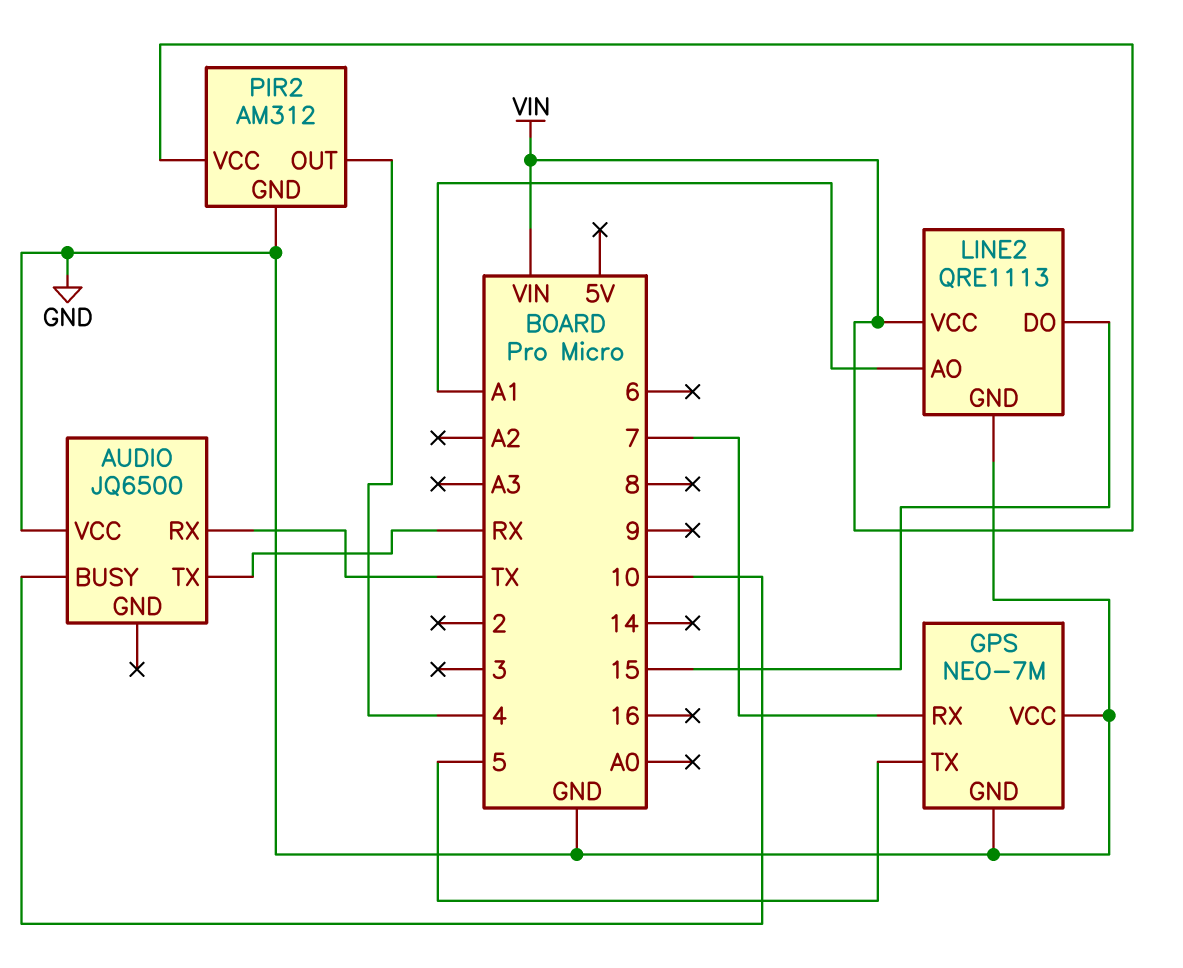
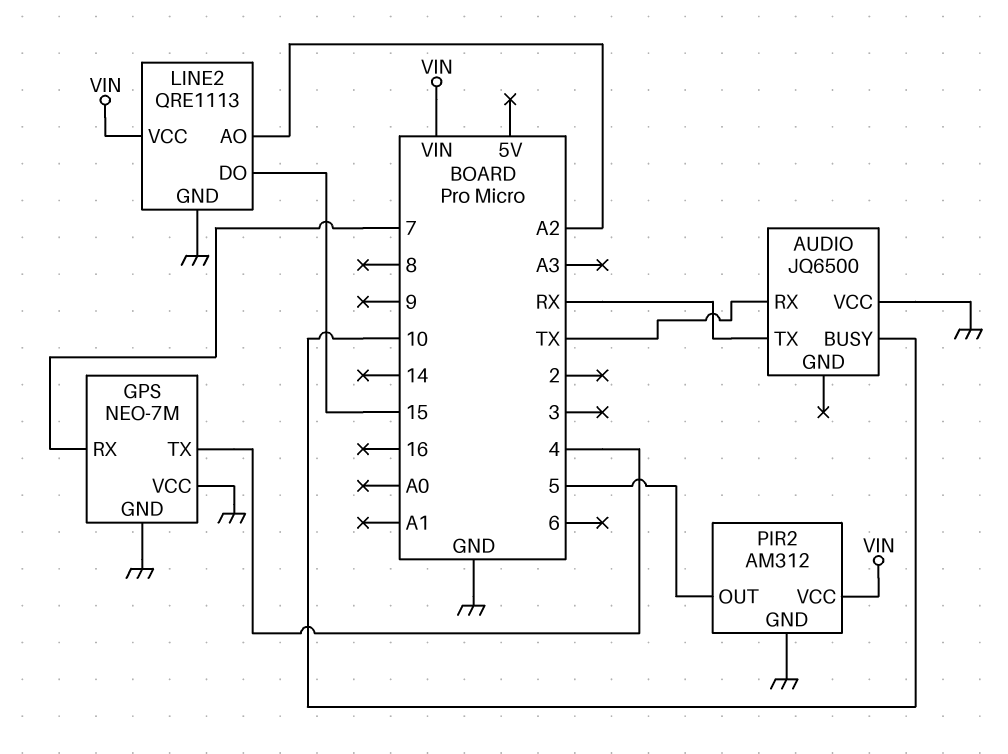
GPS pin TX: 5 -> 4
LINE2 pin AO: A1 -> A2
PIR2 pin OUT: 4 -> 5

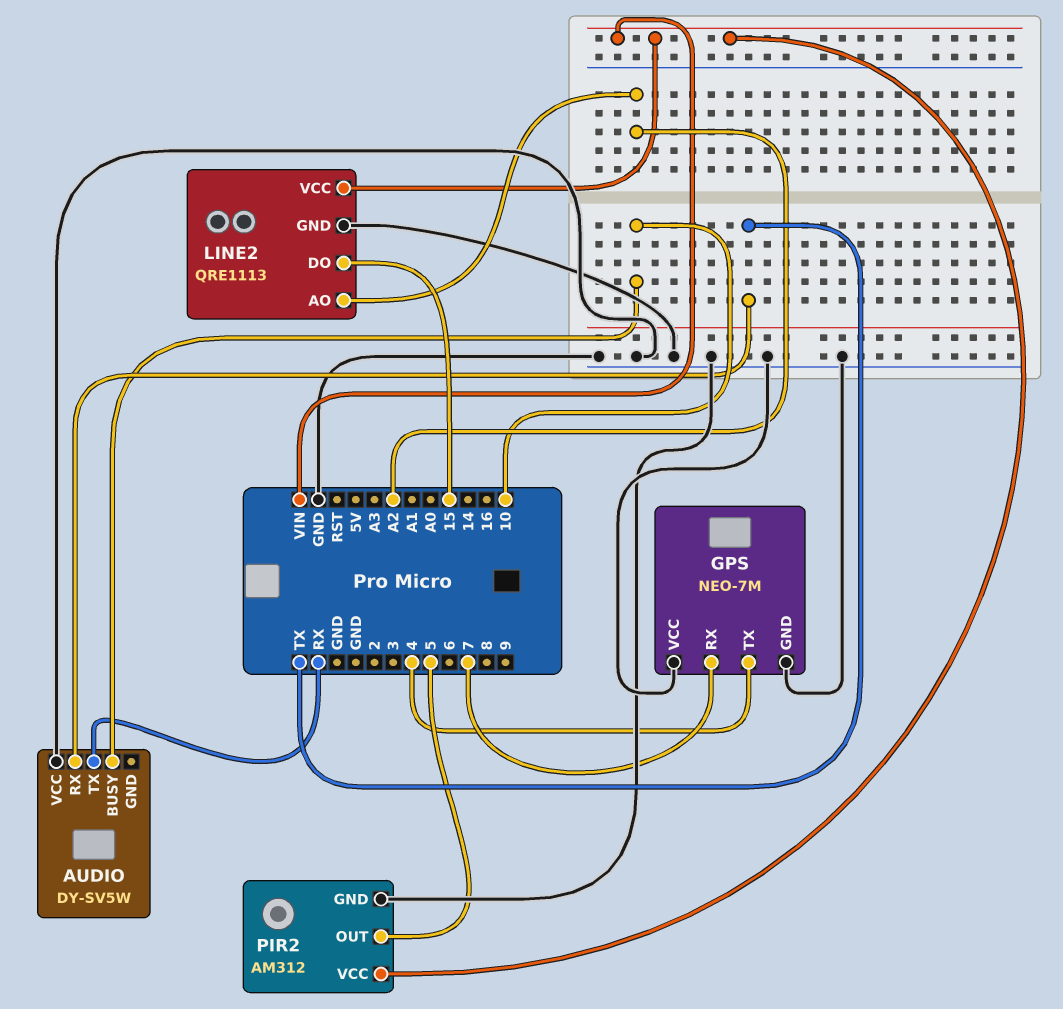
AUDIO: JQ6500 -> DY-SV5W

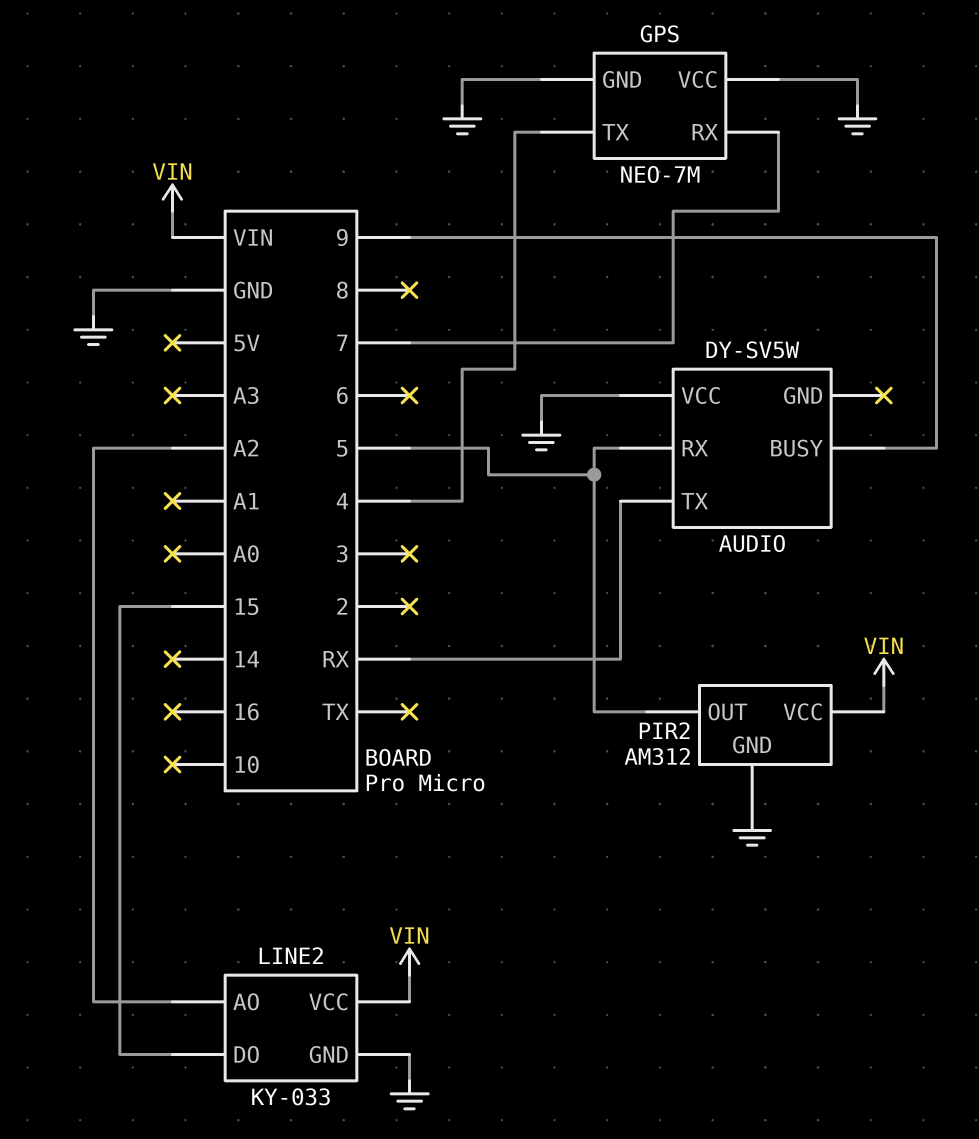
AUDIO pin BUSY: 10 -> 9
AUDIO pin RX: TX -> 5
LINE2: QRE1113 -> KY-033

